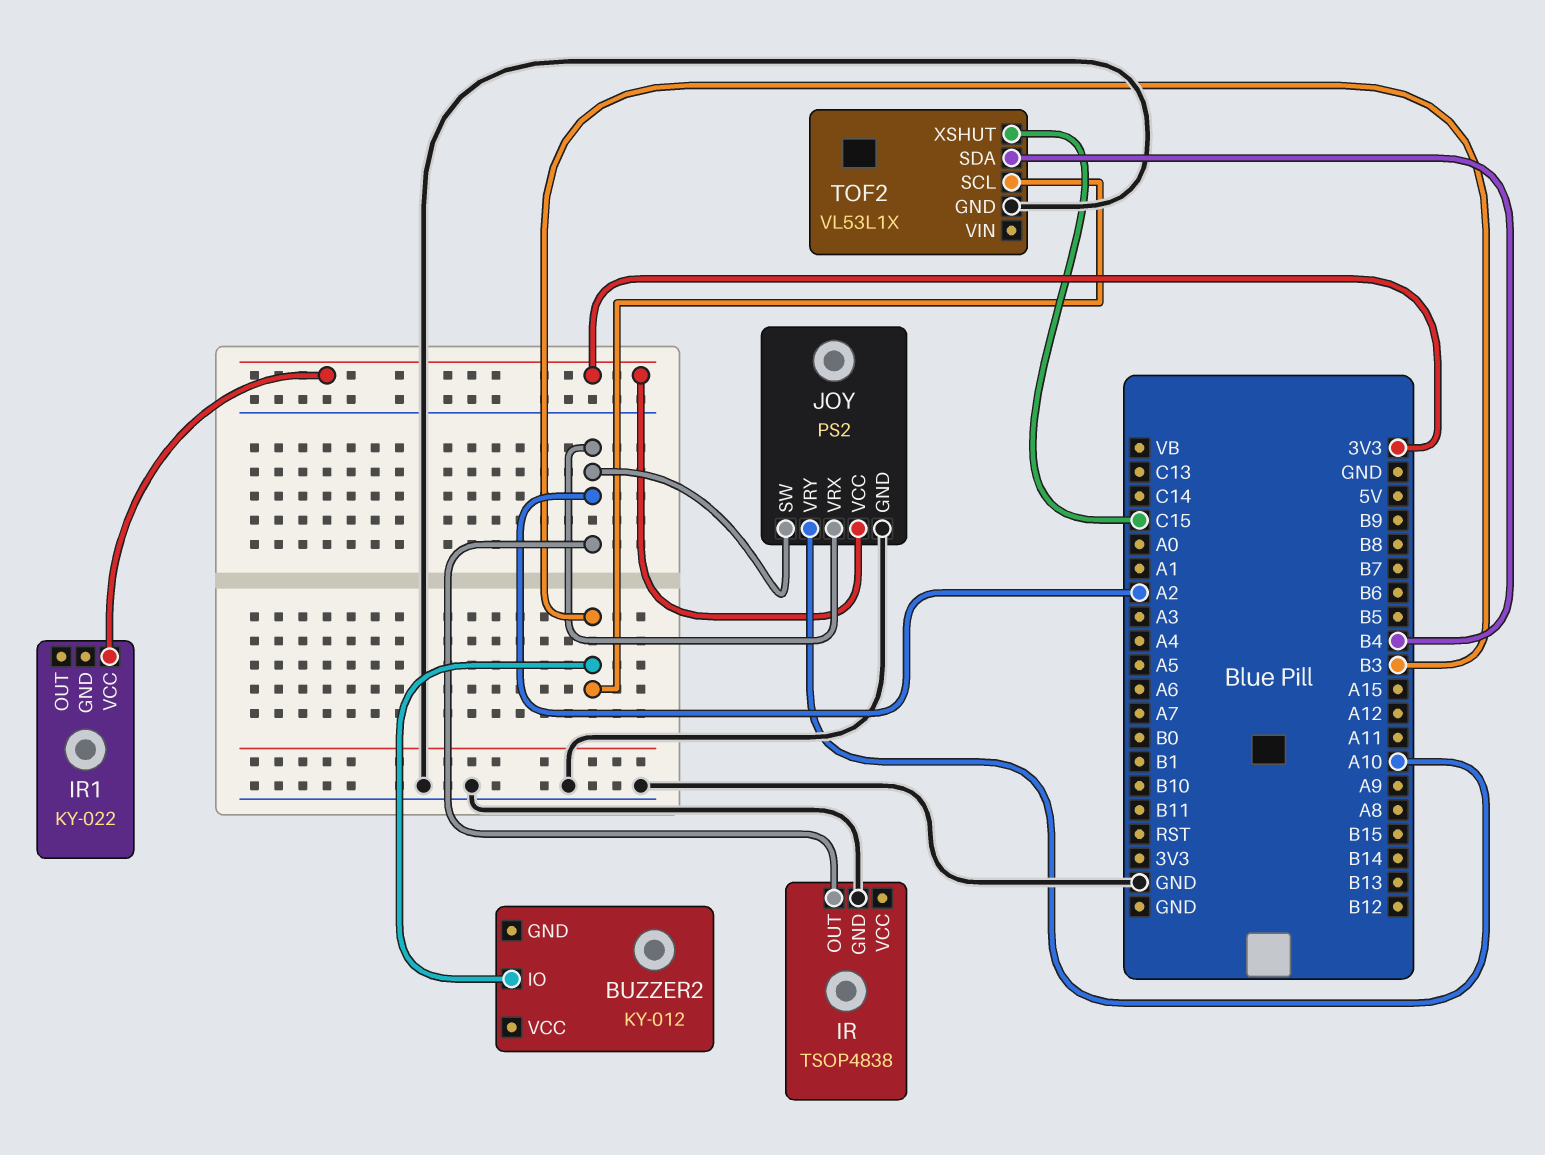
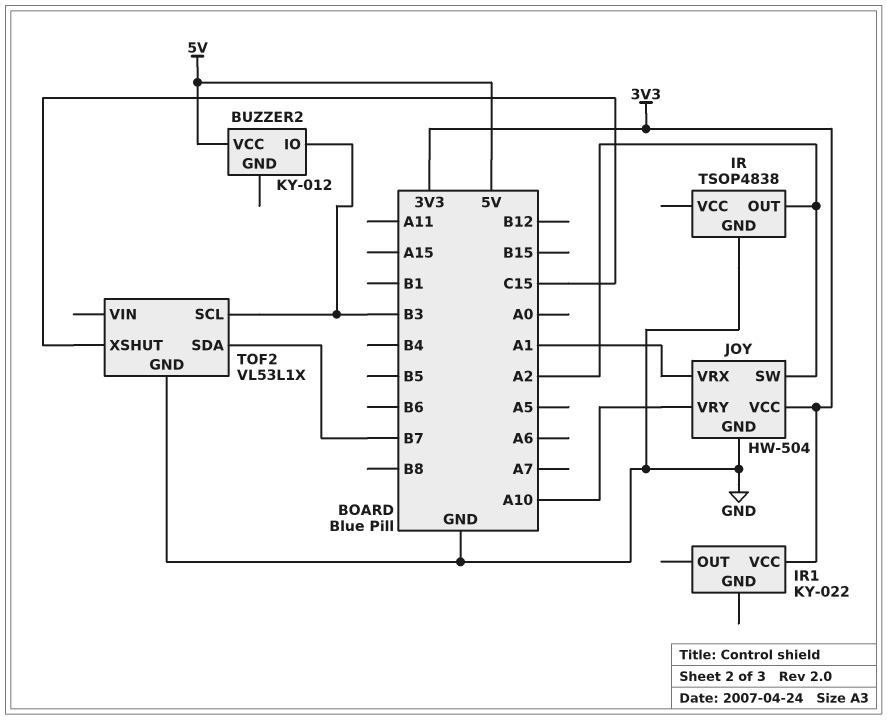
BUZZER2 pin VCC: none -> 5V
JOY: PS2 -> HW-504
JOY pin VRX: A2 -> A1
TOF2 pin SDA: B4 -> B7

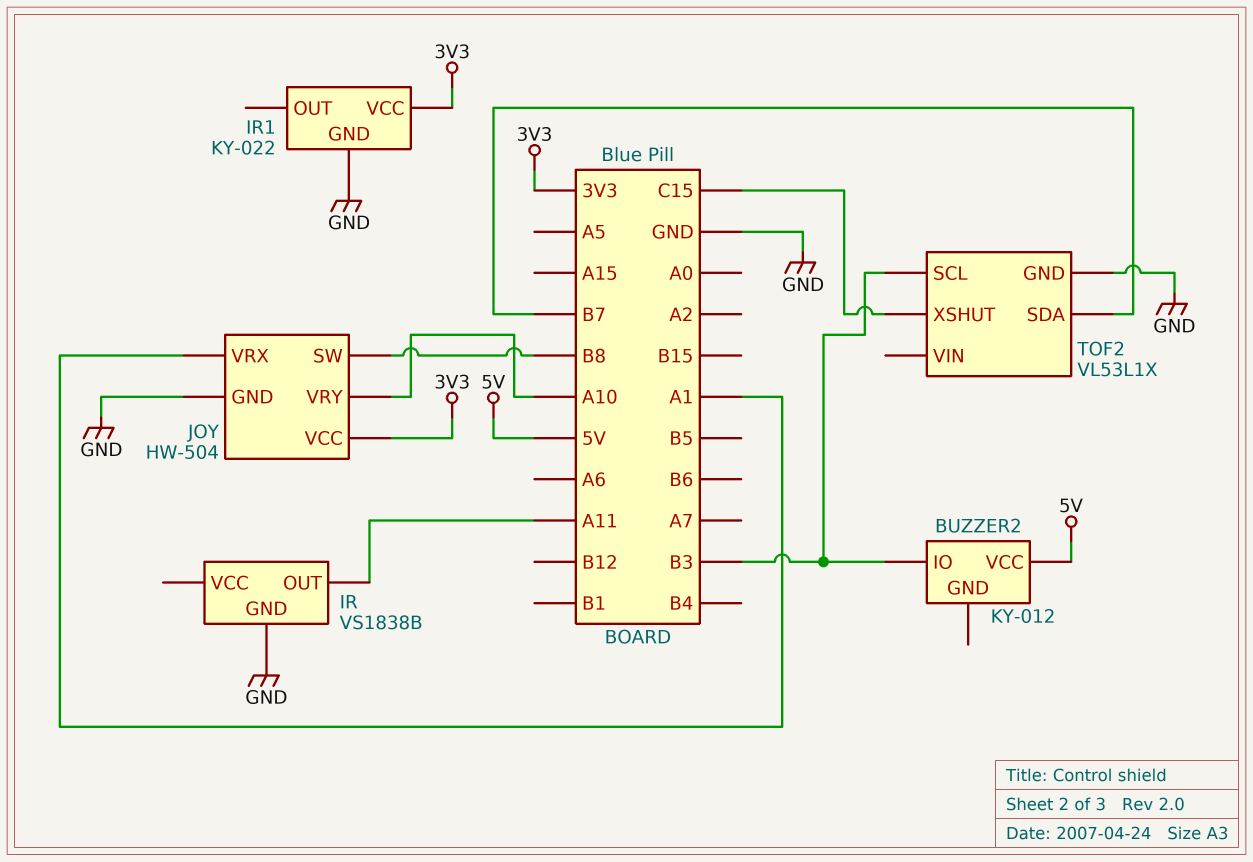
IR: TSOP4838 -> VS1838B
IR pin OUT: A2 -> A11
IR1 pin GND: none -> GND
JOY pin SW: A2 -> B8

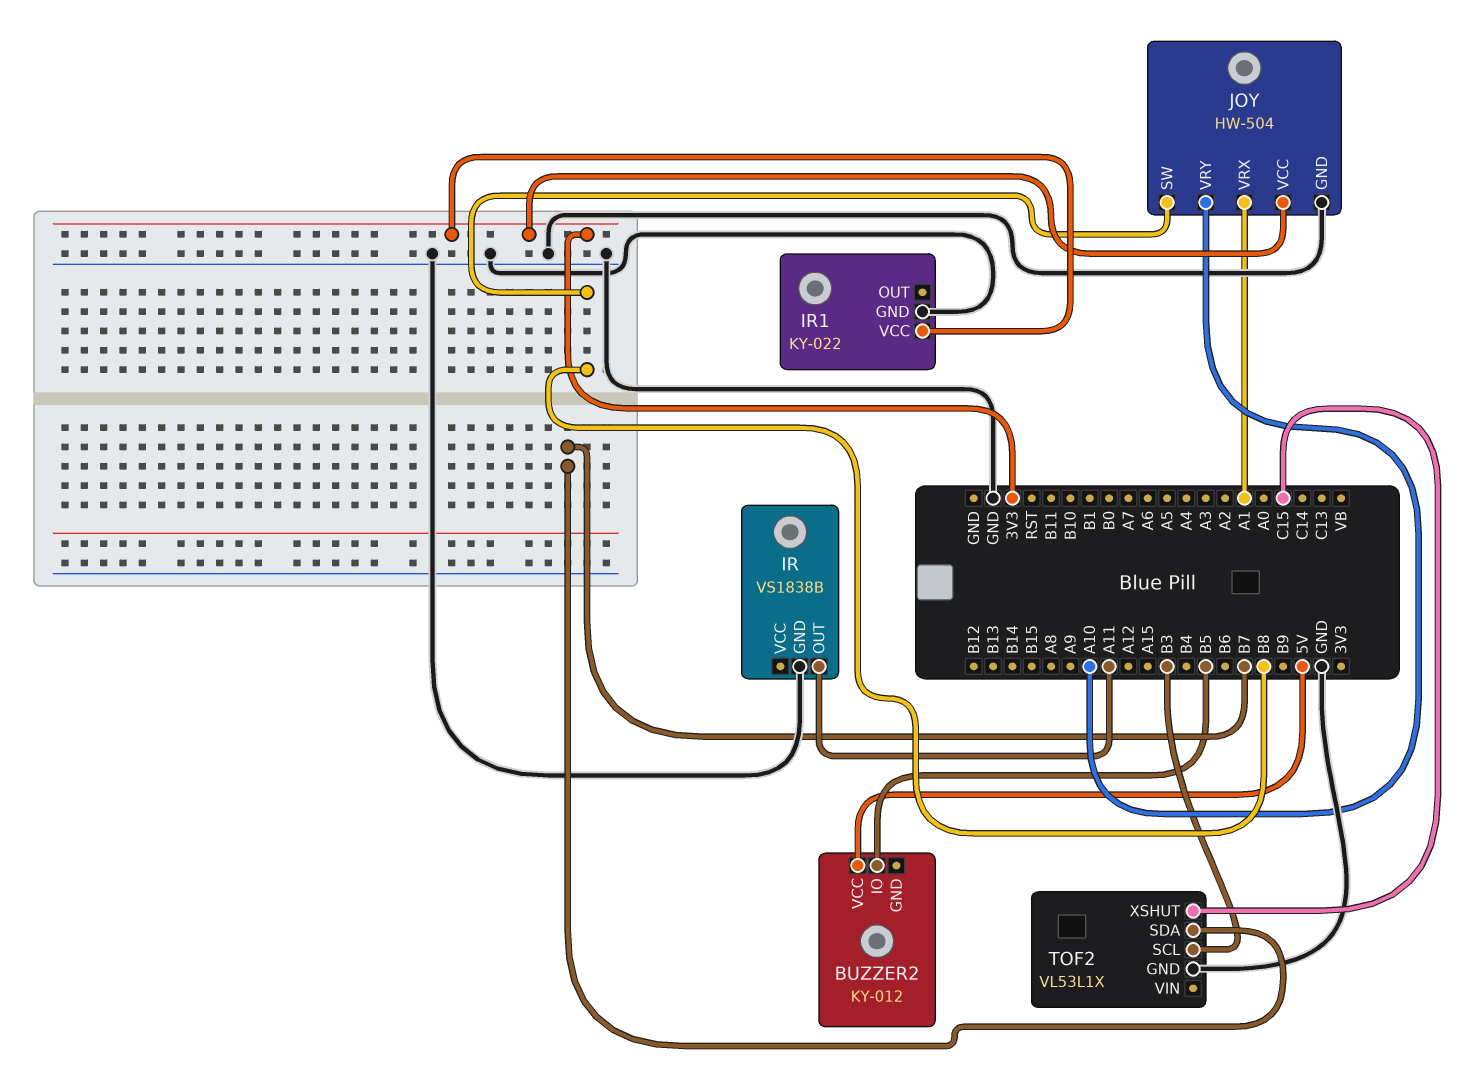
BUZZER2 pin IO: B3 -> B5

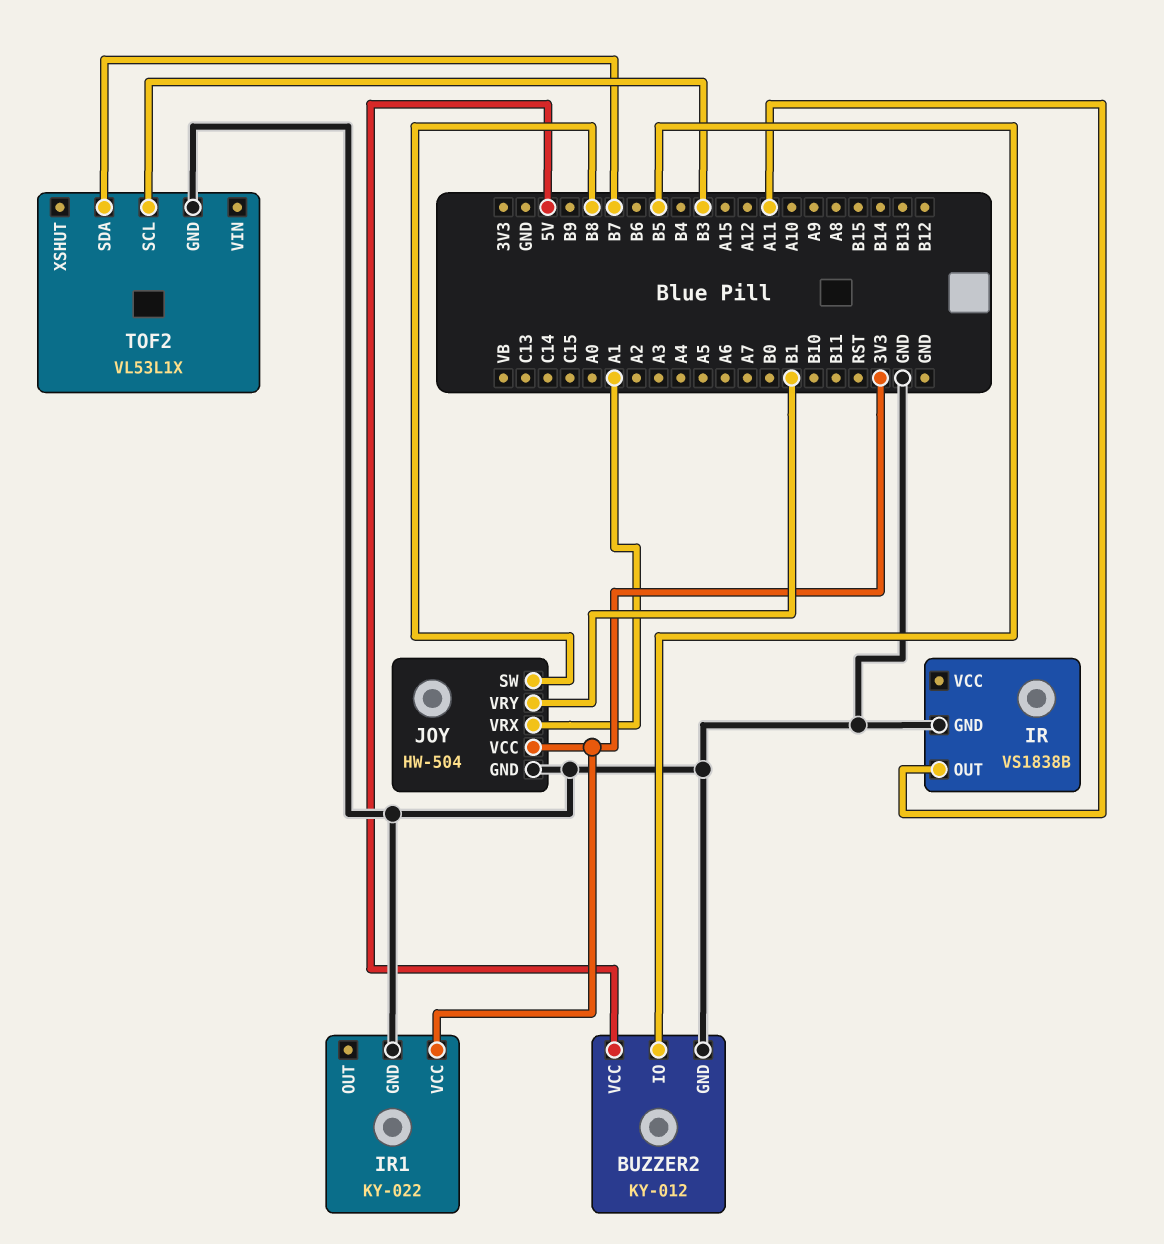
BUZZER2 pin GND: none -> GND
JOY pin VRY: A10 -> B1
TOF2 pin XSHUT: C15 -> none

